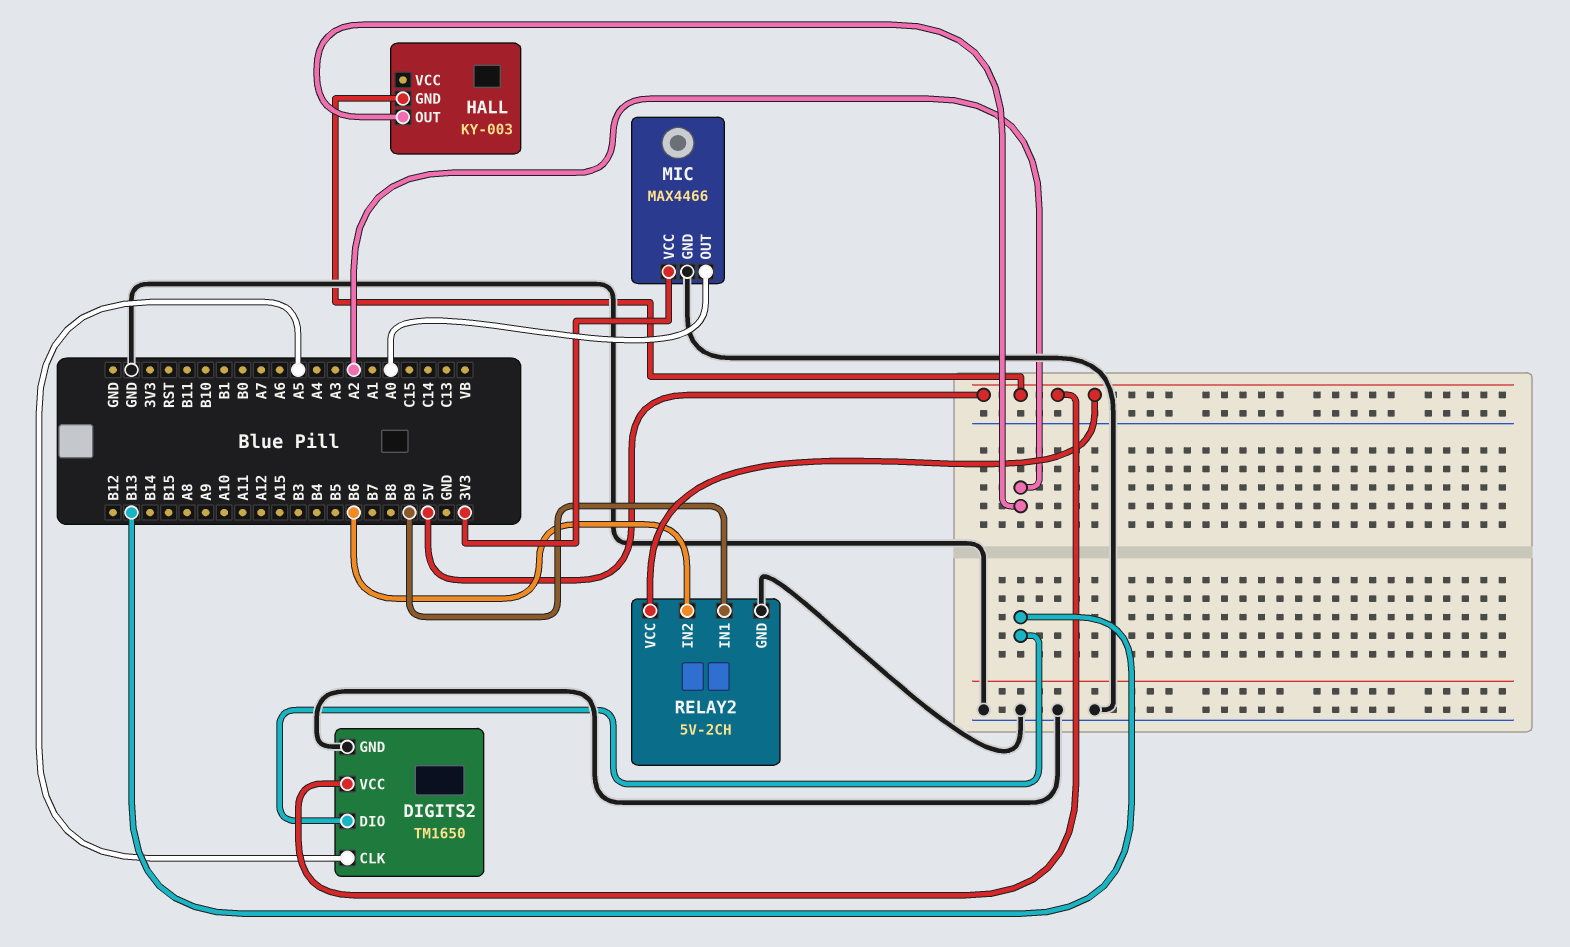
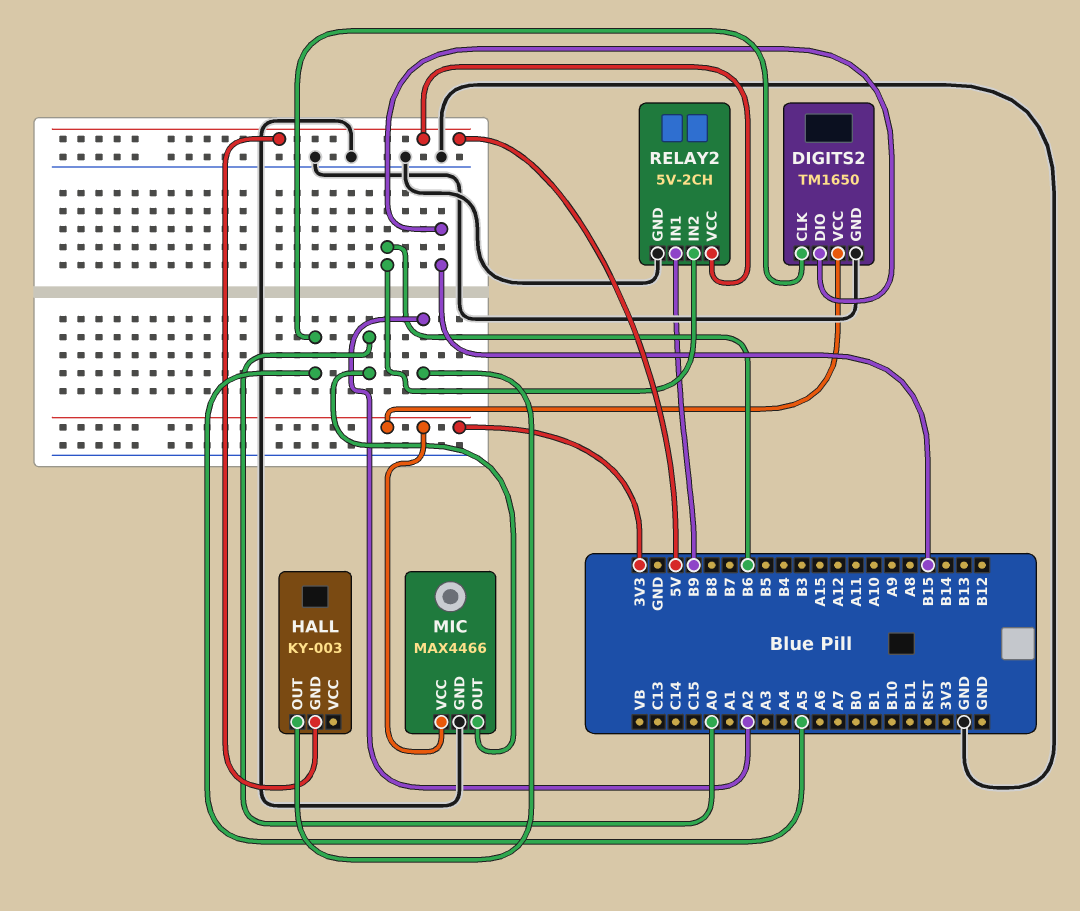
DIGITS2 pin DIO: B13 -> B15
DIGITS2 pin VCC: 5V -> 3V3

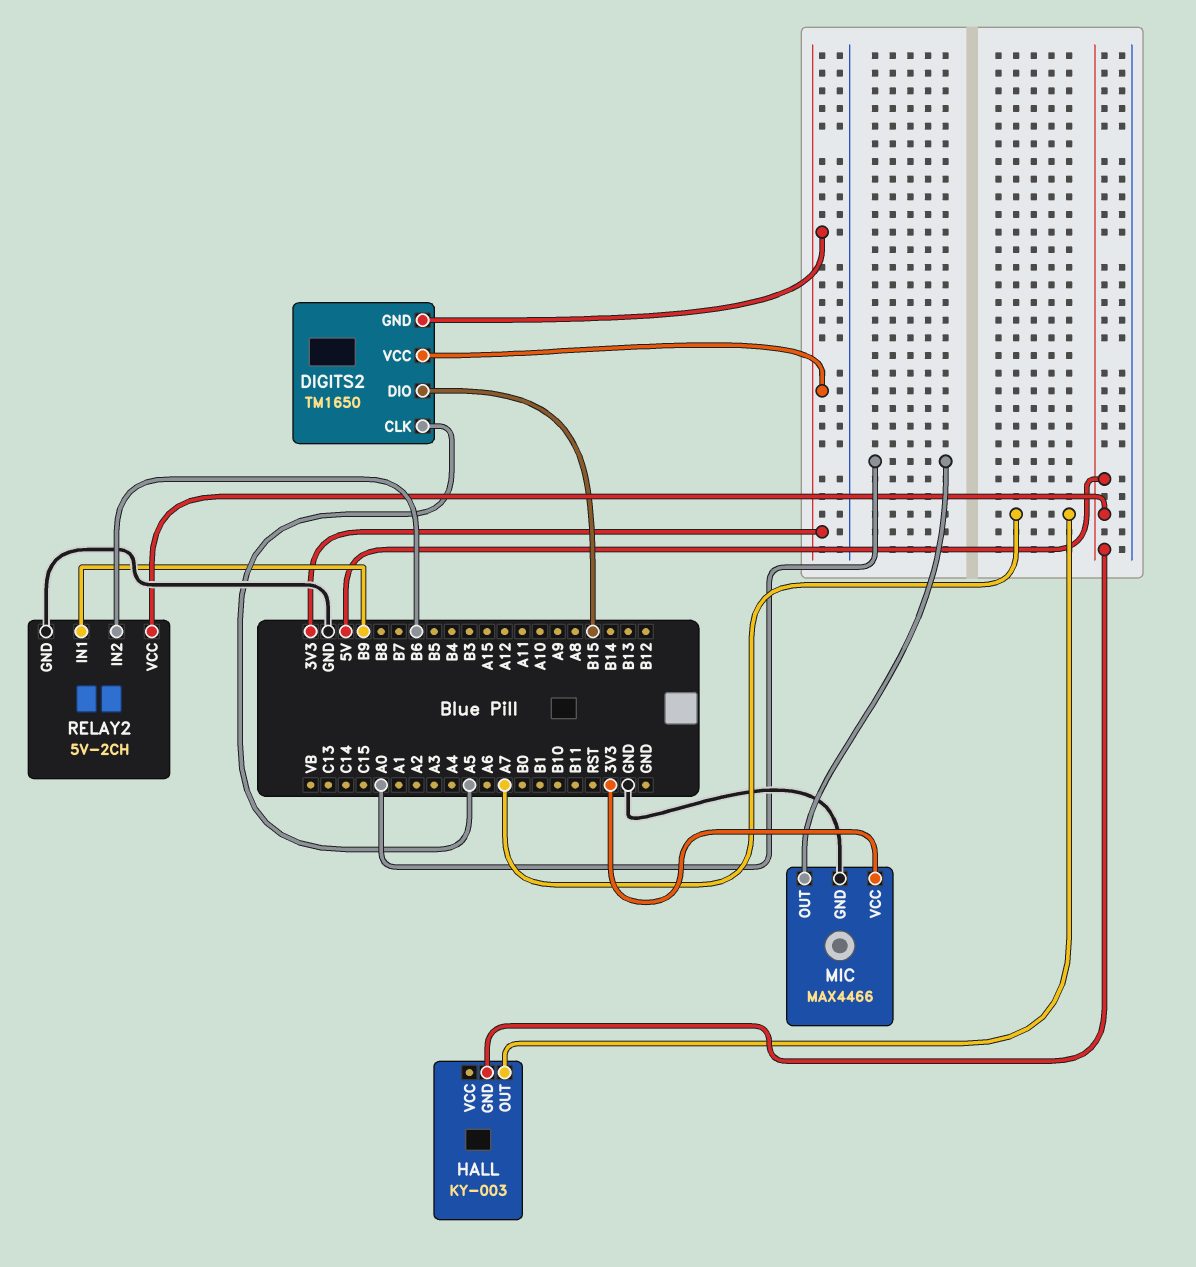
DIGITS2 pin GND: GND -> 3V3
HALL pin OUT: A2 -> A7

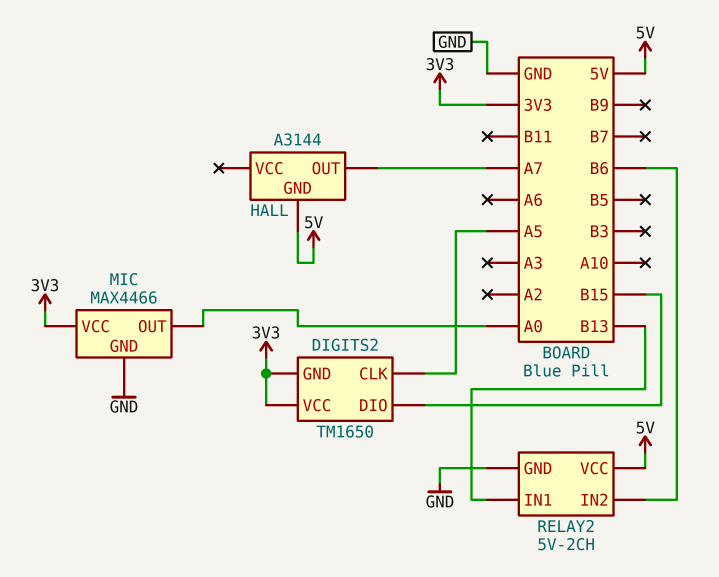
HALL: KY-003 -> A3144
RELAY2 pin IN1: B9 -> B13

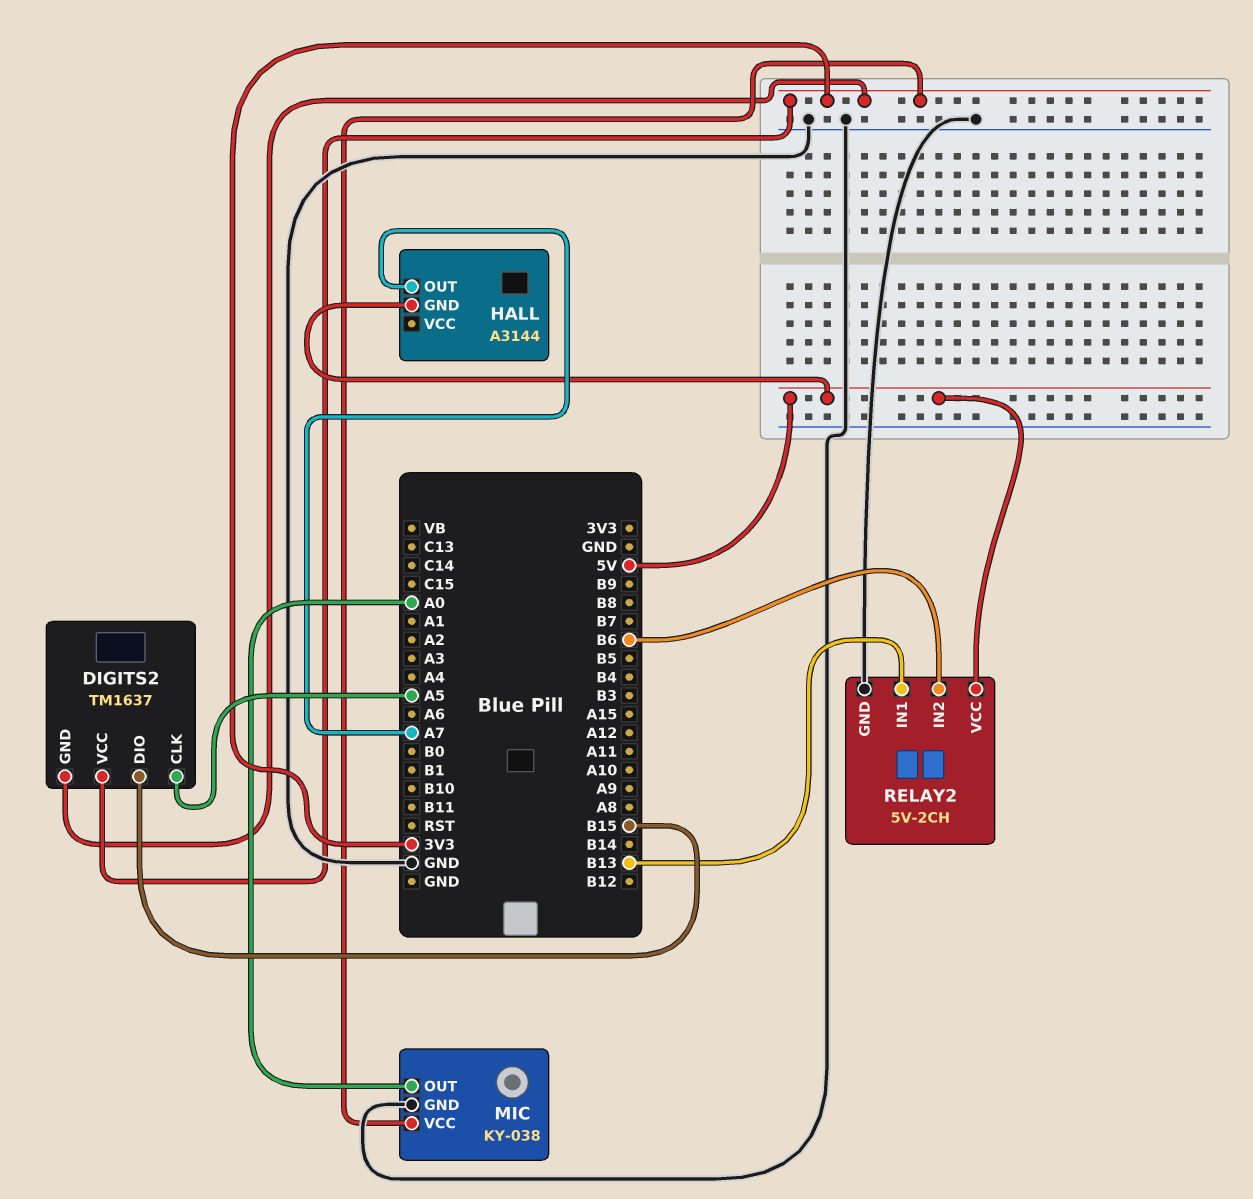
DIGITS2: TM1650 -> TM1637
MIC: MAX4466 -> KY-038

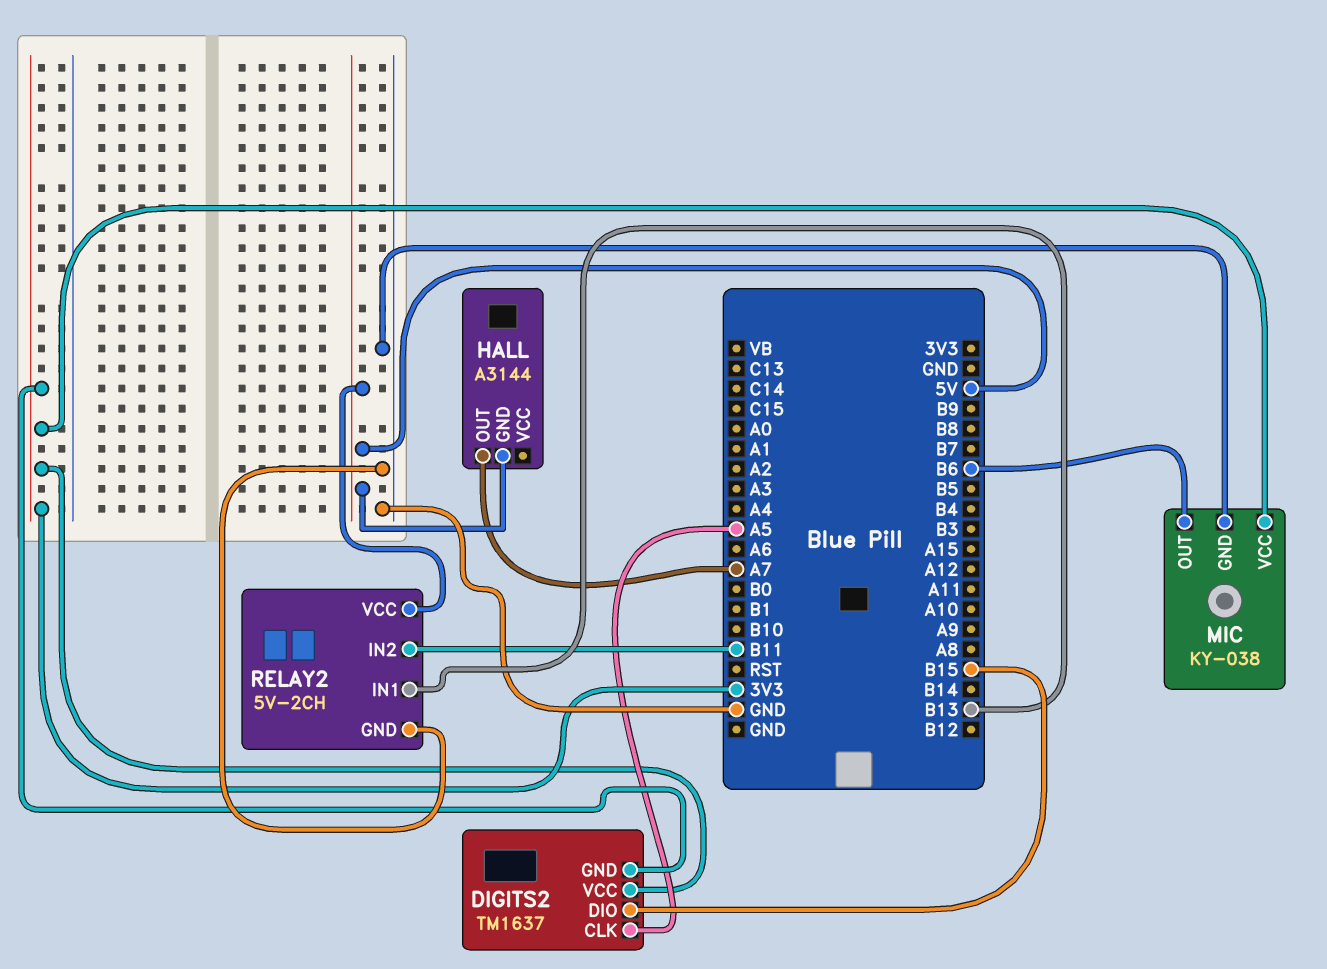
MIC pin OUT: A0 -> B6
RELAY2 pin IN2: B6 -> B11

